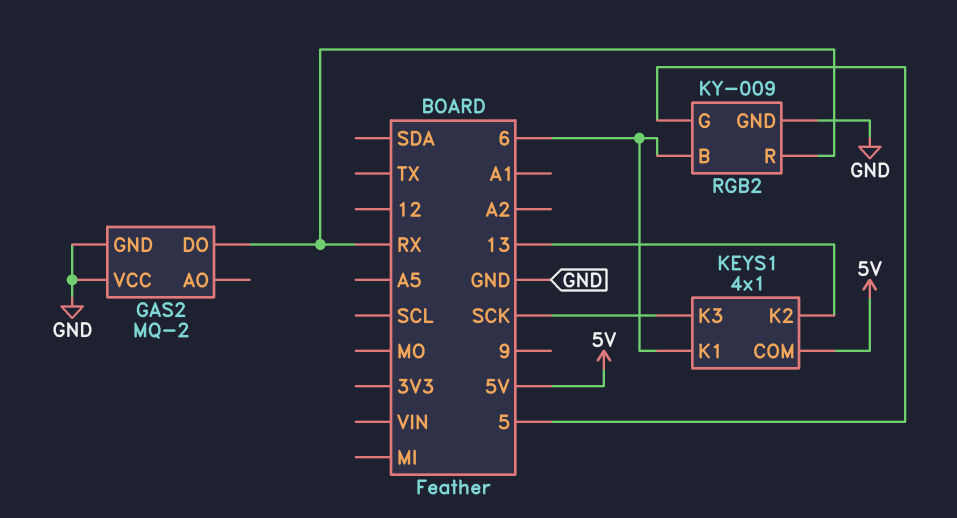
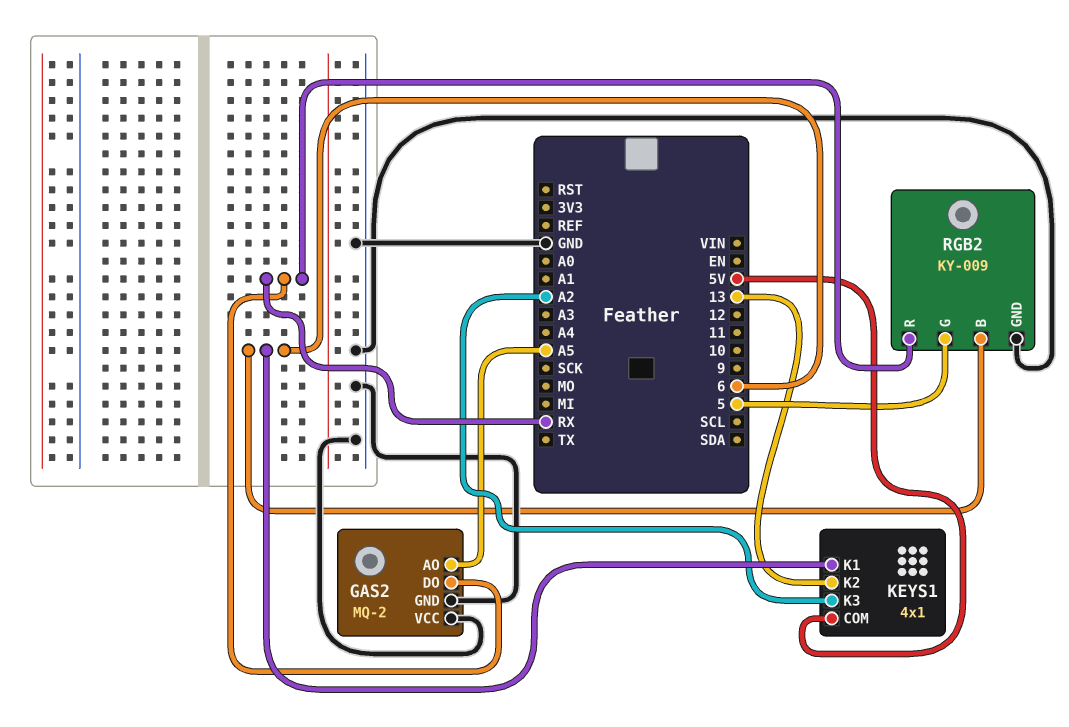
GAS2 pin AO: none -> A5
KEYS1 pin K3: SCK -> A2

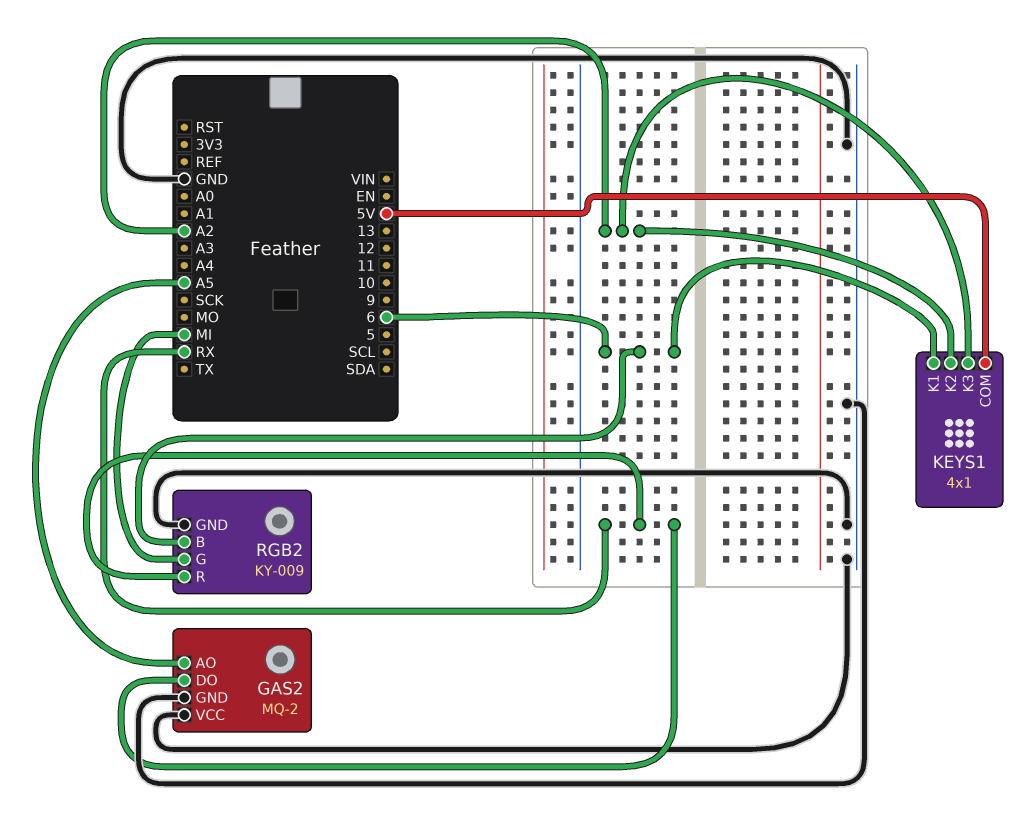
KEYS1 pin K2: 13 -> A2
RGB2 pin G: 5 -> MI

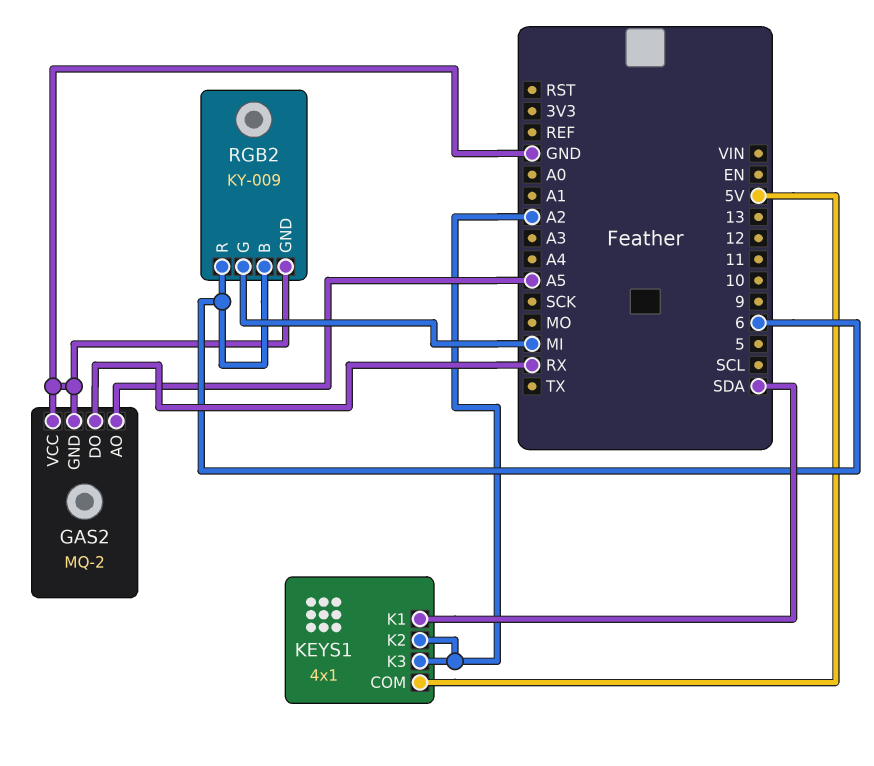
KEYS1 pin K1: 6 -> SDA
RGB2 pin R: RX -> 6

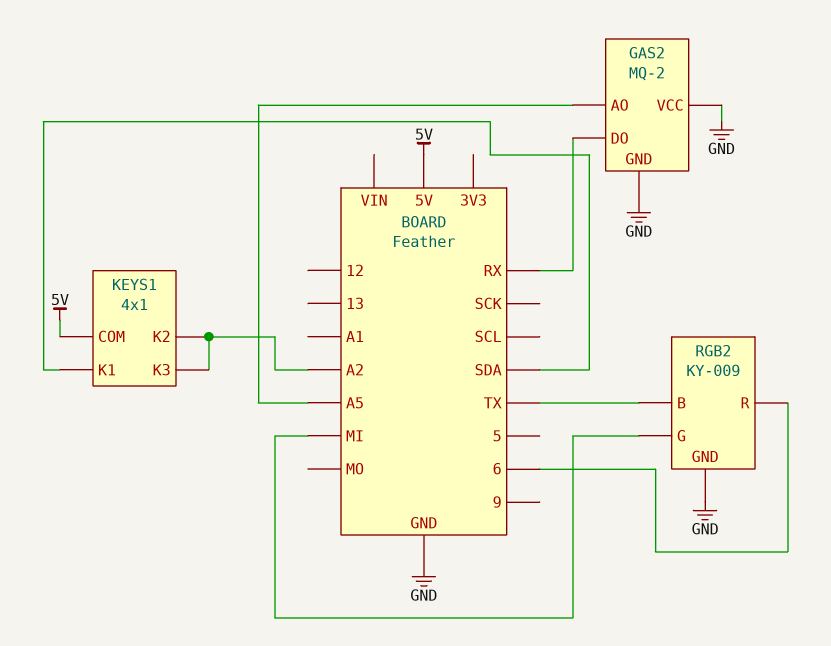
RGB2 pin B: 6 -> TX

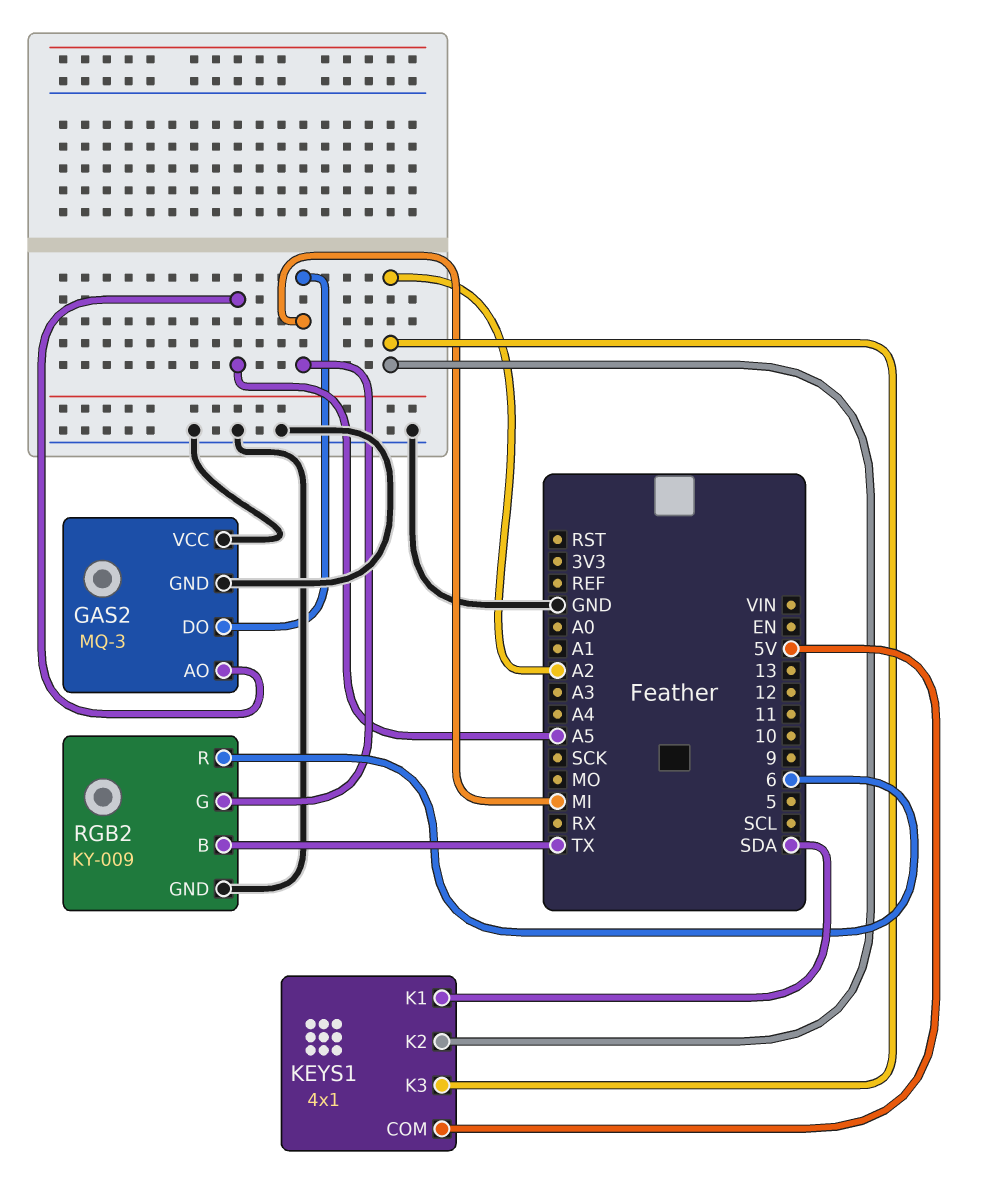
GAS2: MQ-2 -> MQ-3
GAS2 pin DO: RX -> MI

